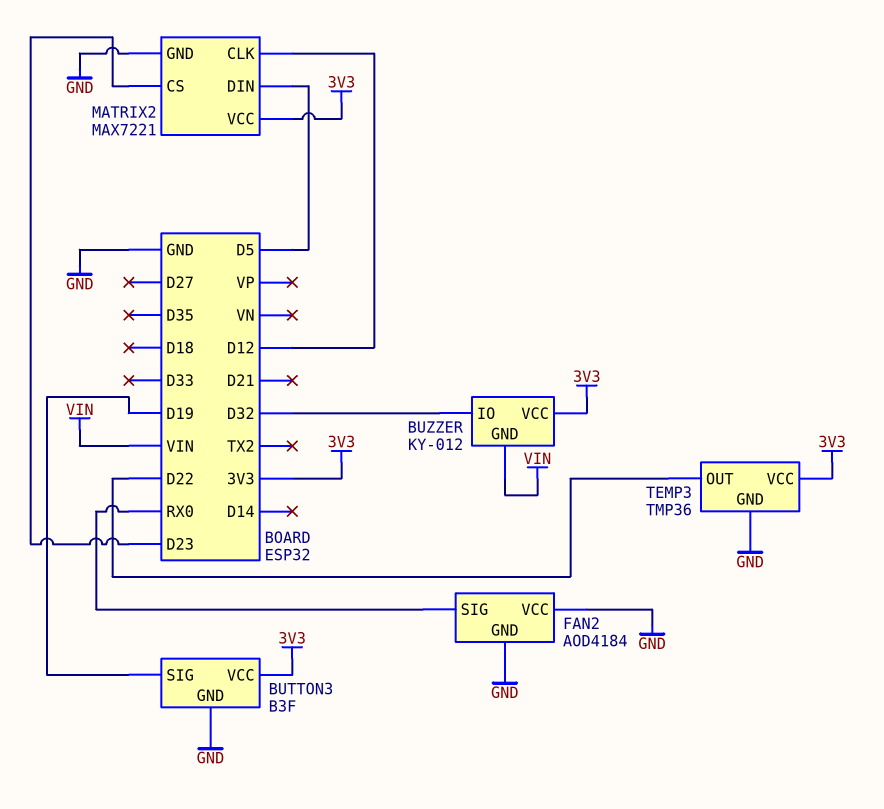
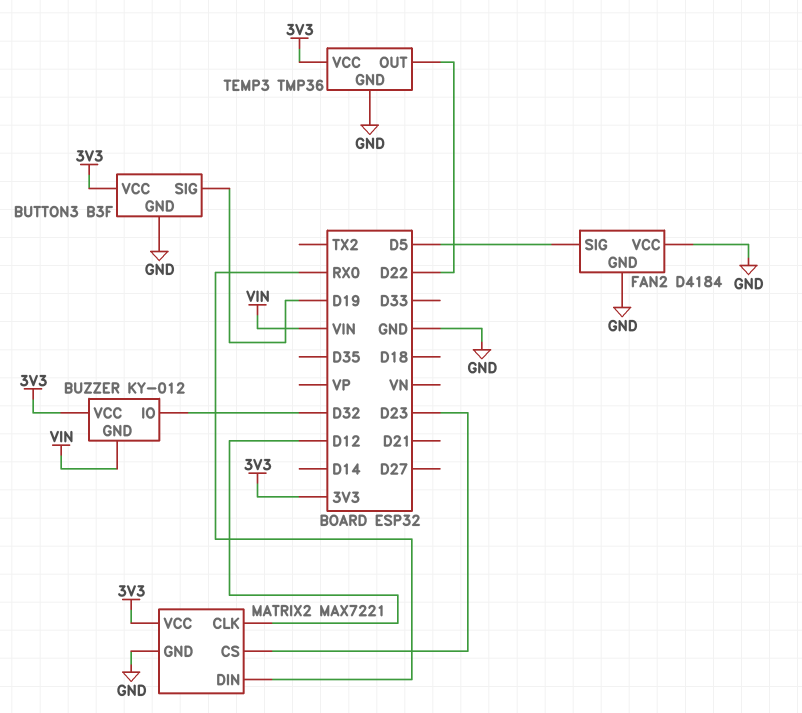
FAN2: AOD4184 -> D4184
FAN2 pin SIG: RX0 -> D5
MATRIX2 pin DIN: D5 -> RX0

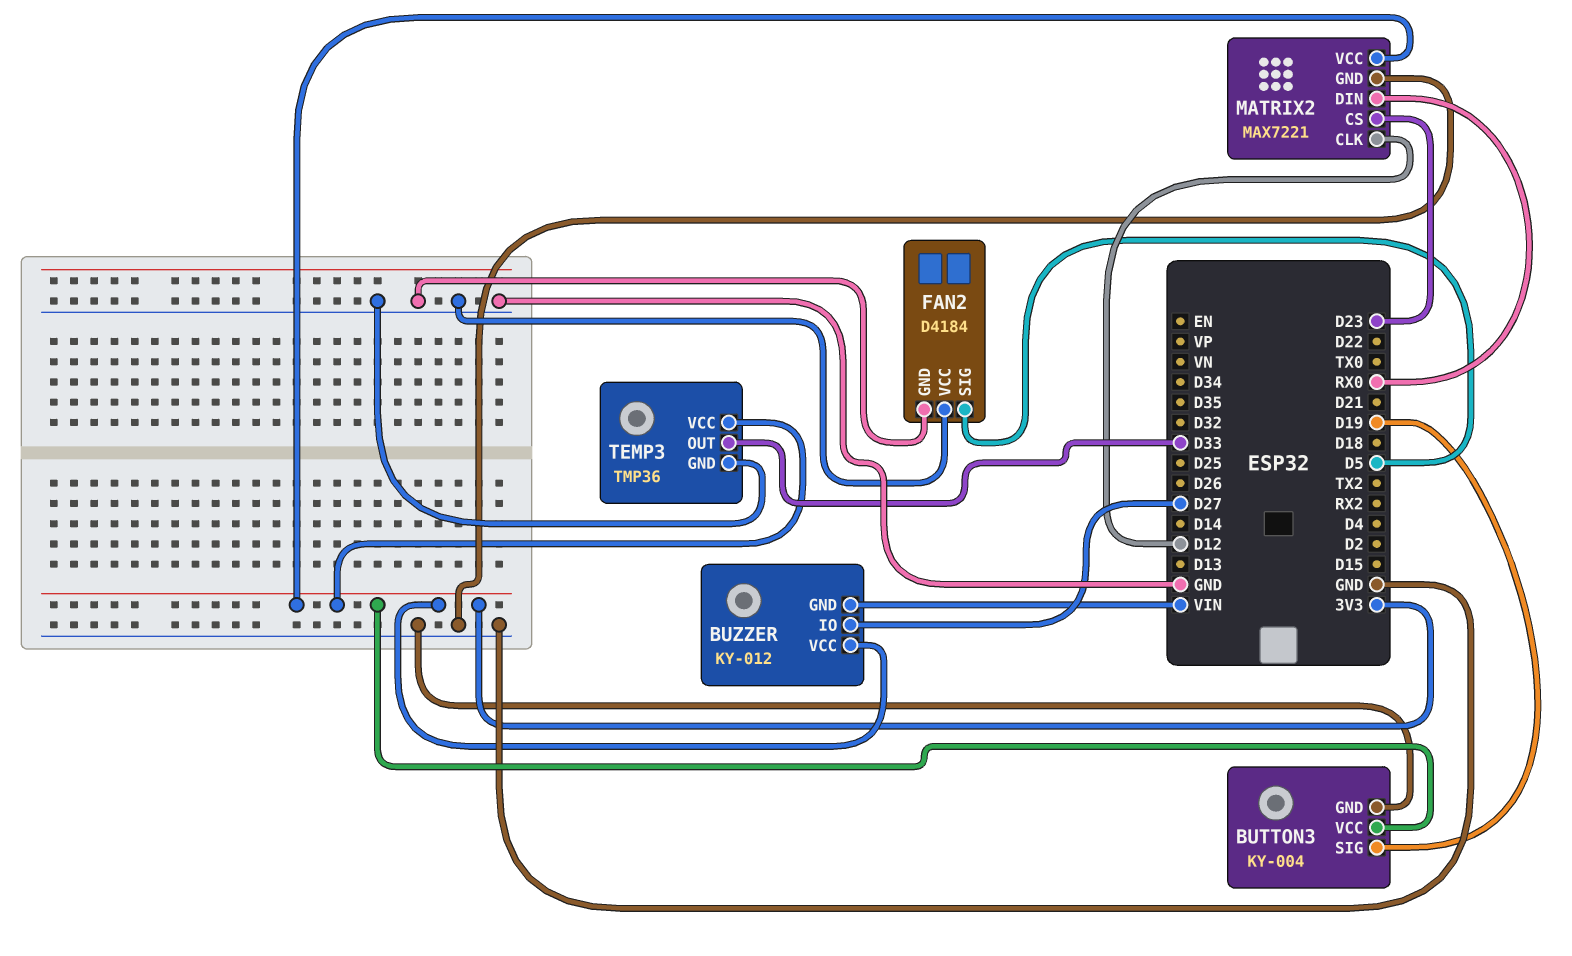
BUTTON3: B3F -> KY-004
BUZZER pin IO: D32 -> D27
TEMP3 pin OUT: D22 -> D33

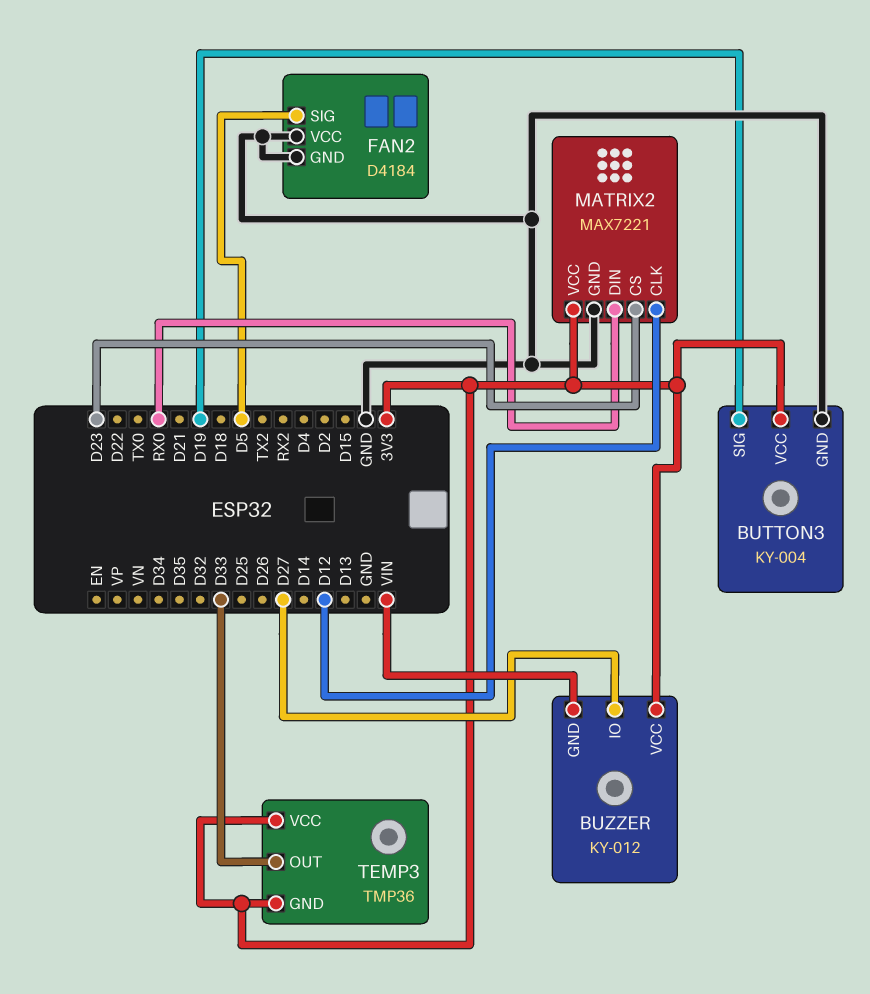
TEMP3 pin GND: GND -> 3V3

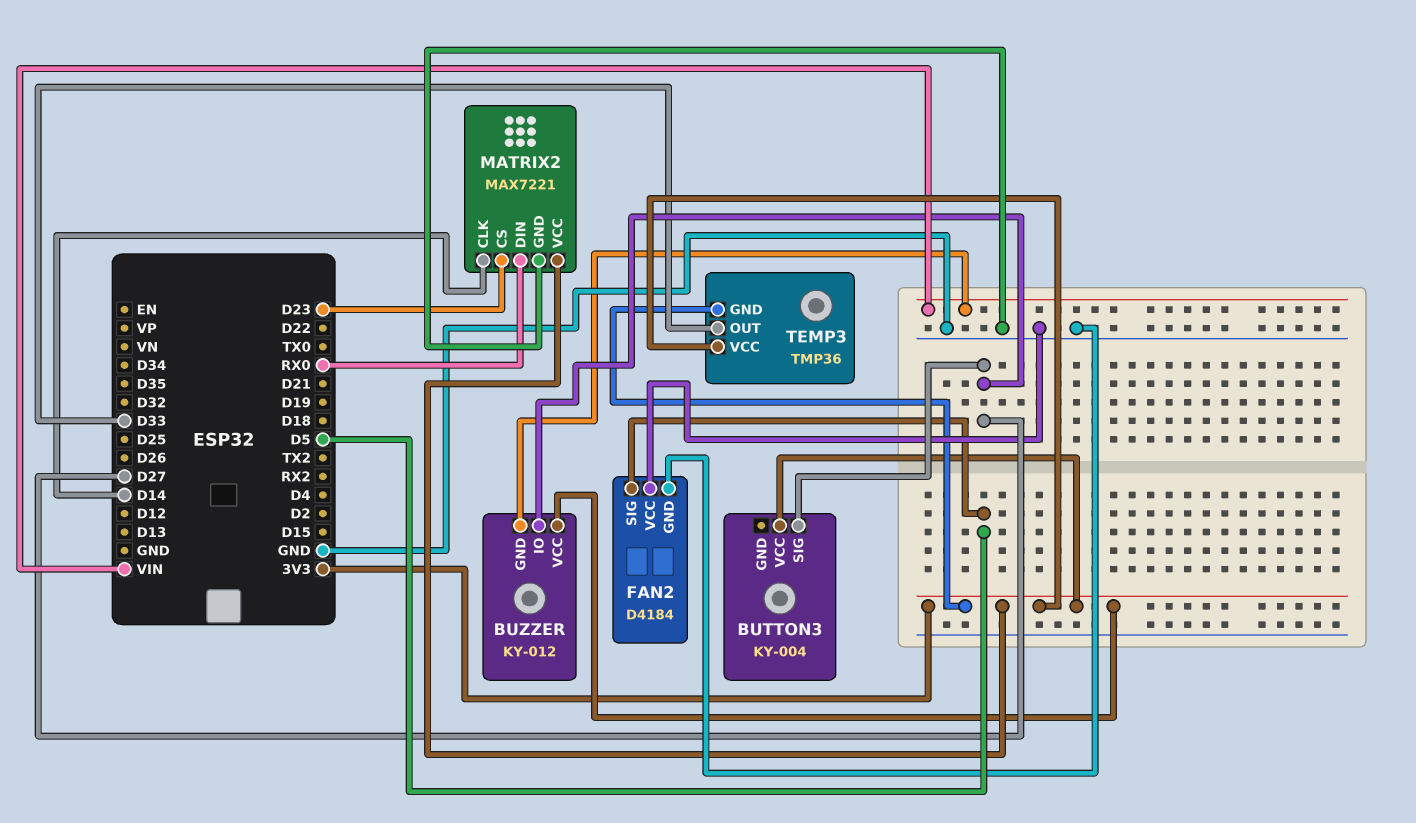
BUTTON3 pin GND: GND -> none
BUTTON3 pin SIG: D19 -> D27
MATRIX2 pin CLK: D12 -> D14

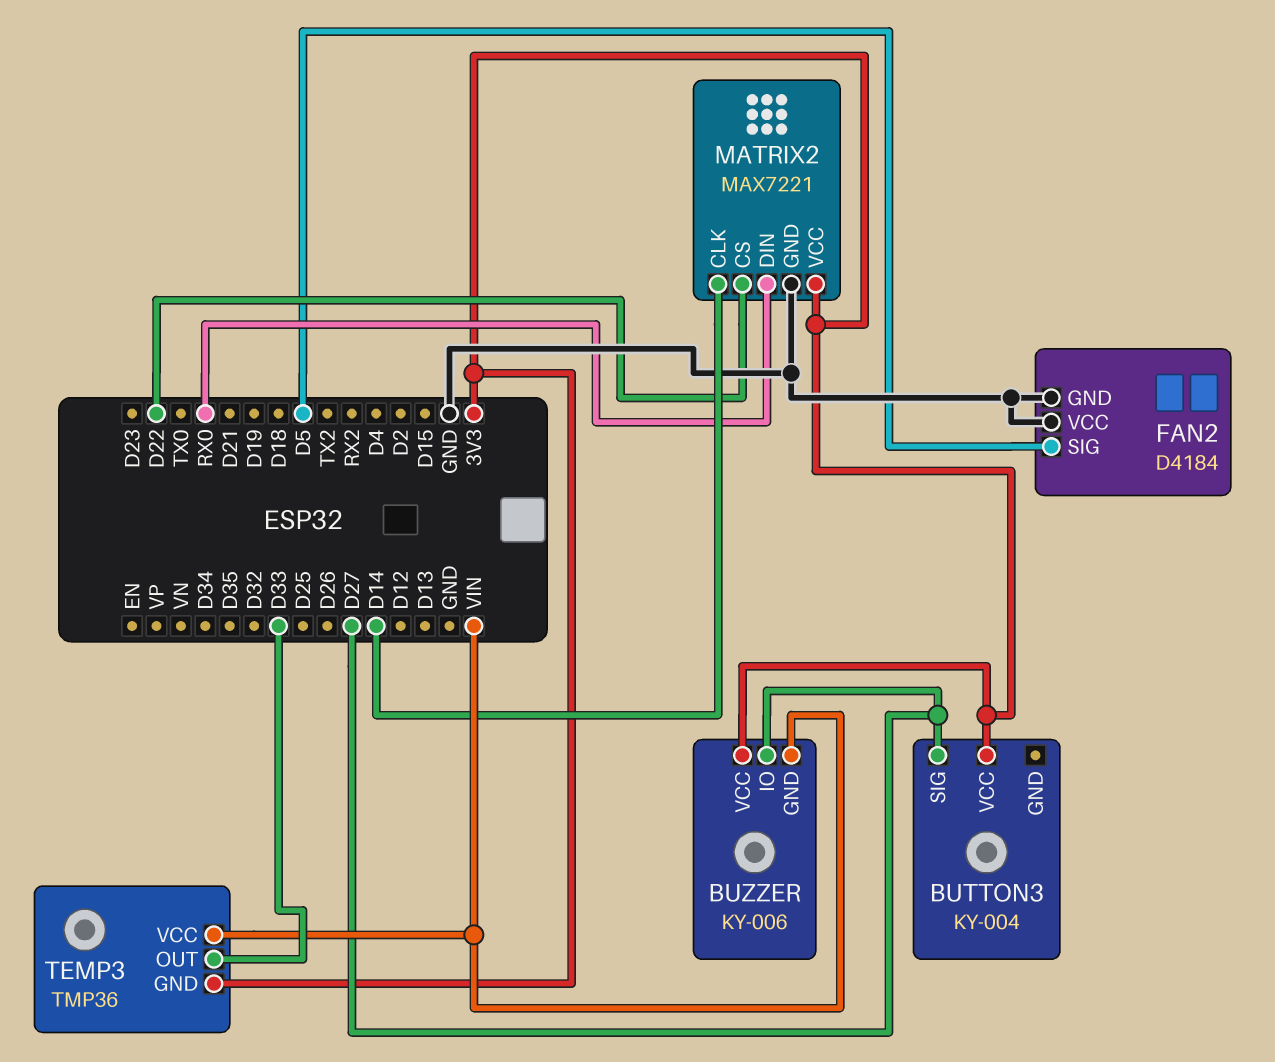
BUZZER: KY-012 -> KY-006
MATRIX2 pin CS: D23 -> D22
TEMP3 pin VCC: 3V3 -> VIN

